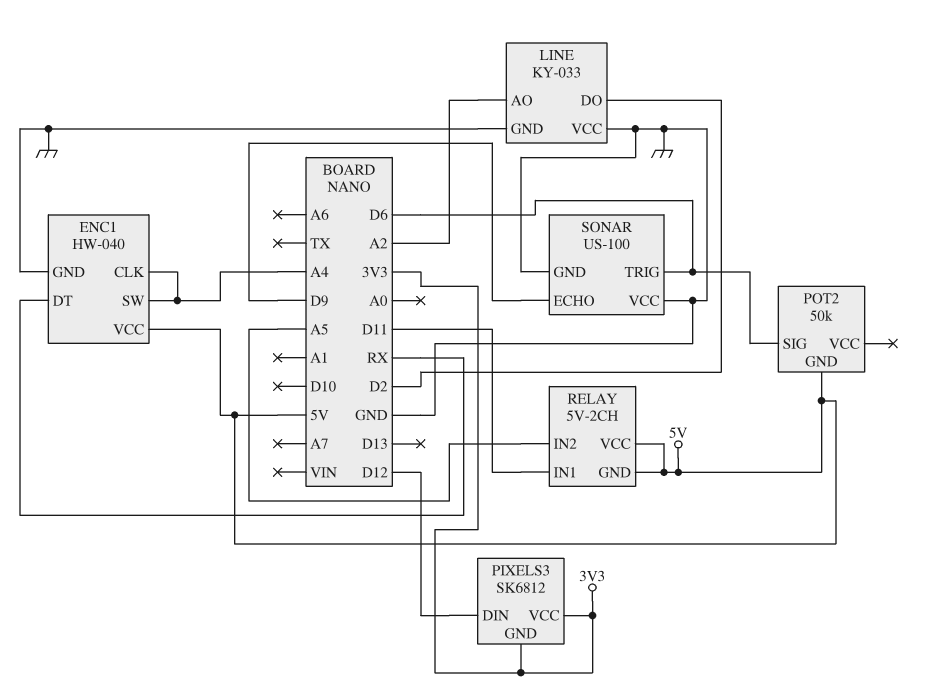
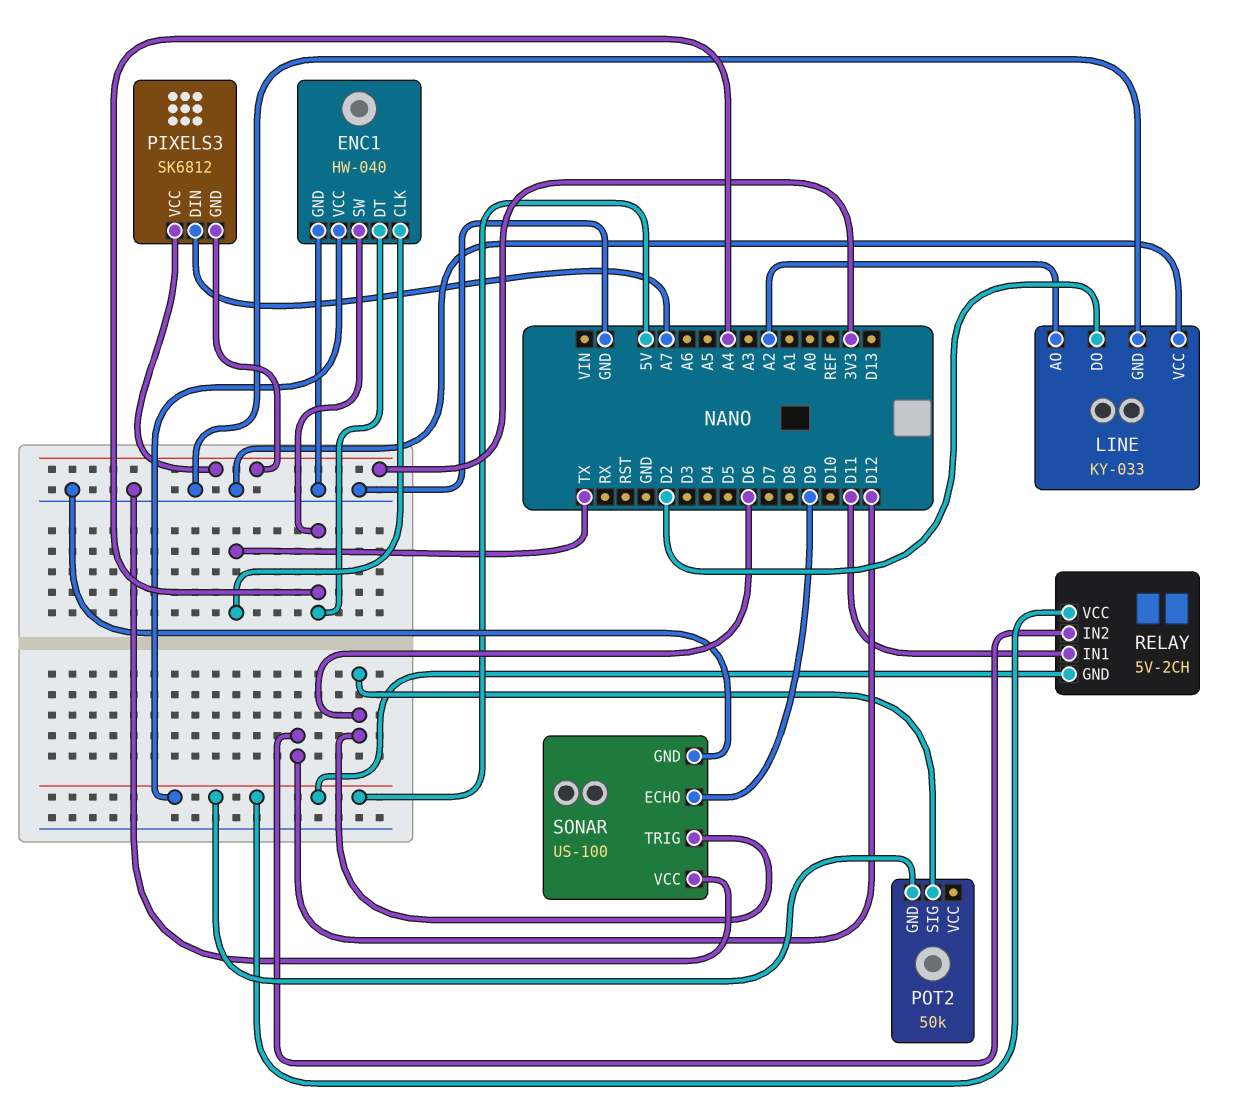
ENC1 pin CLK: A4 -> TX
ENC1 pin DT: RX -> A4
PIXELS3 pin DIN: D12 -> A7
RELAY pin IN2: A5 -> D12

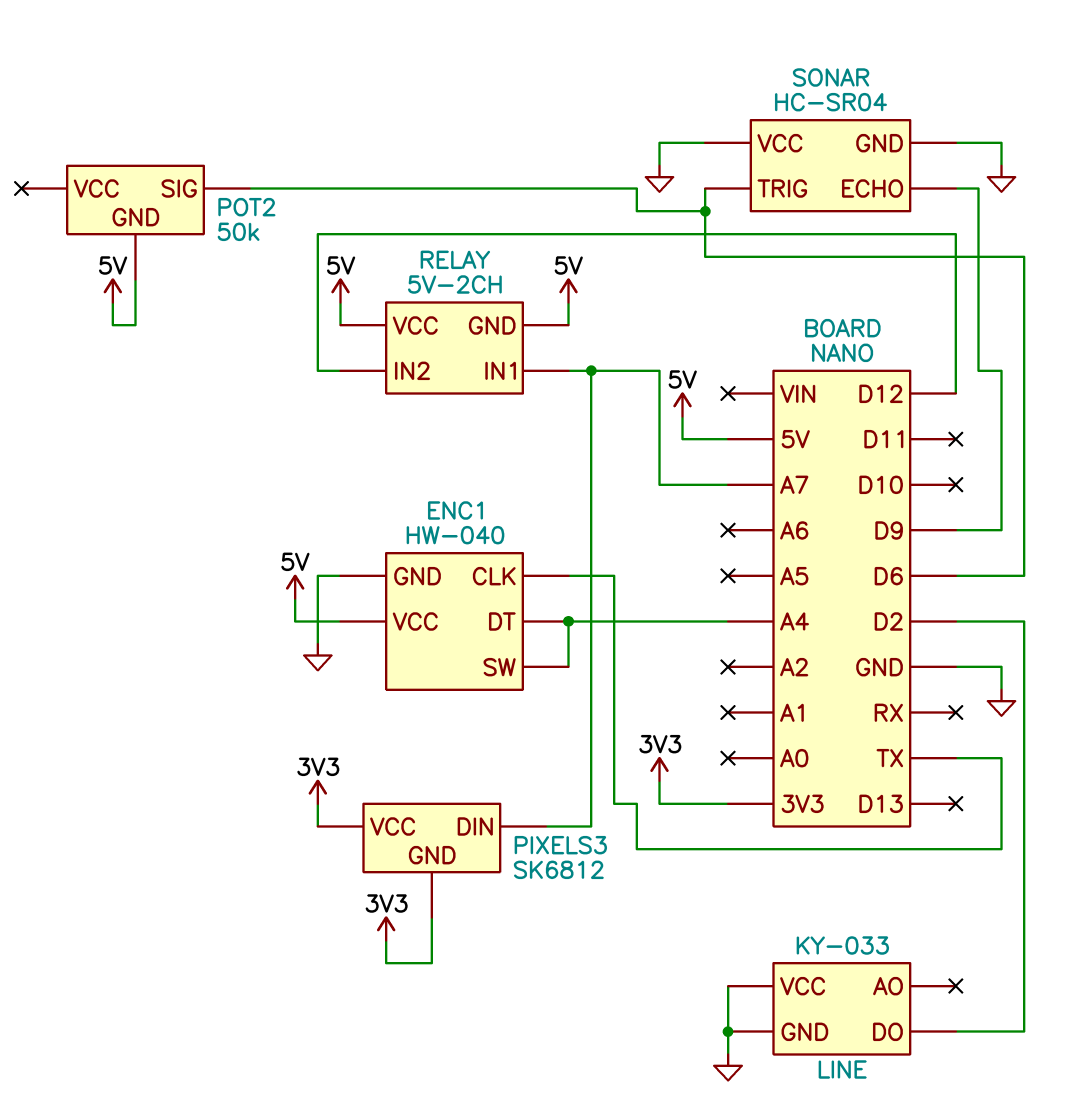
LINE pin AO: A2 -> none
RELAY pin IN1: D11 -> A7
SONAR: US-100 -> HC-SR04

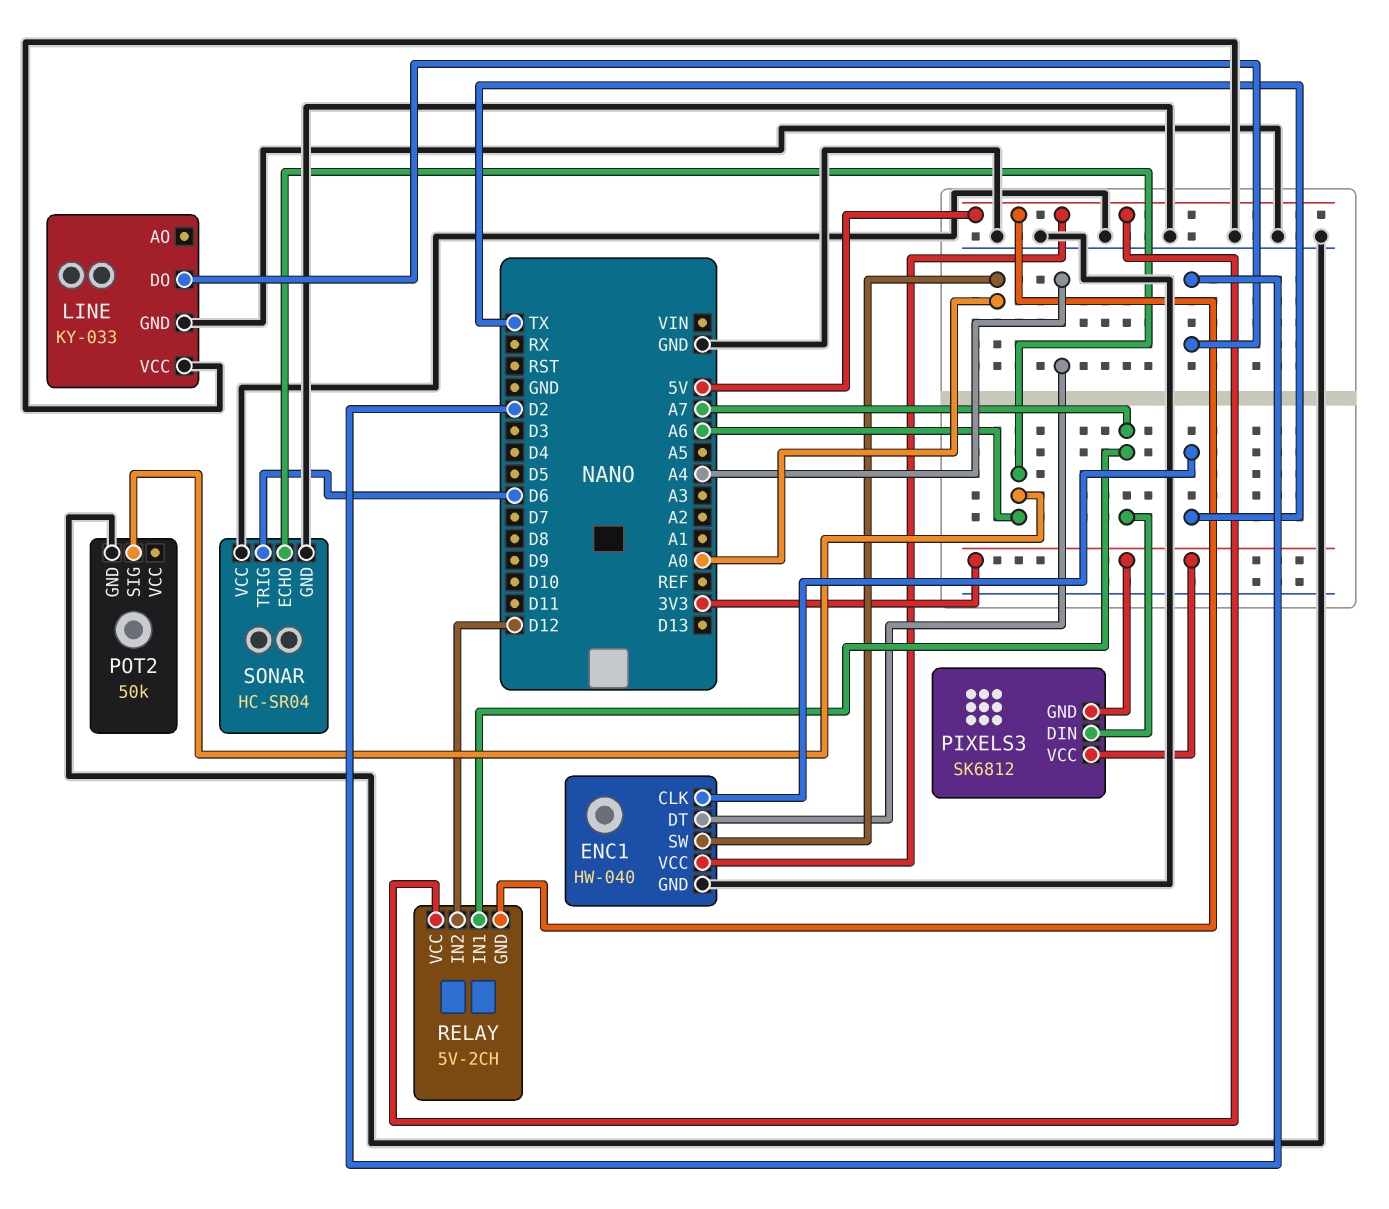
ENC1 pin SW: A4 -> A0
POT2 pin GND: 5V -> GND
POT2 pin SIG: D6 -> A6
SONAR pin ECHO: D9 -> A6

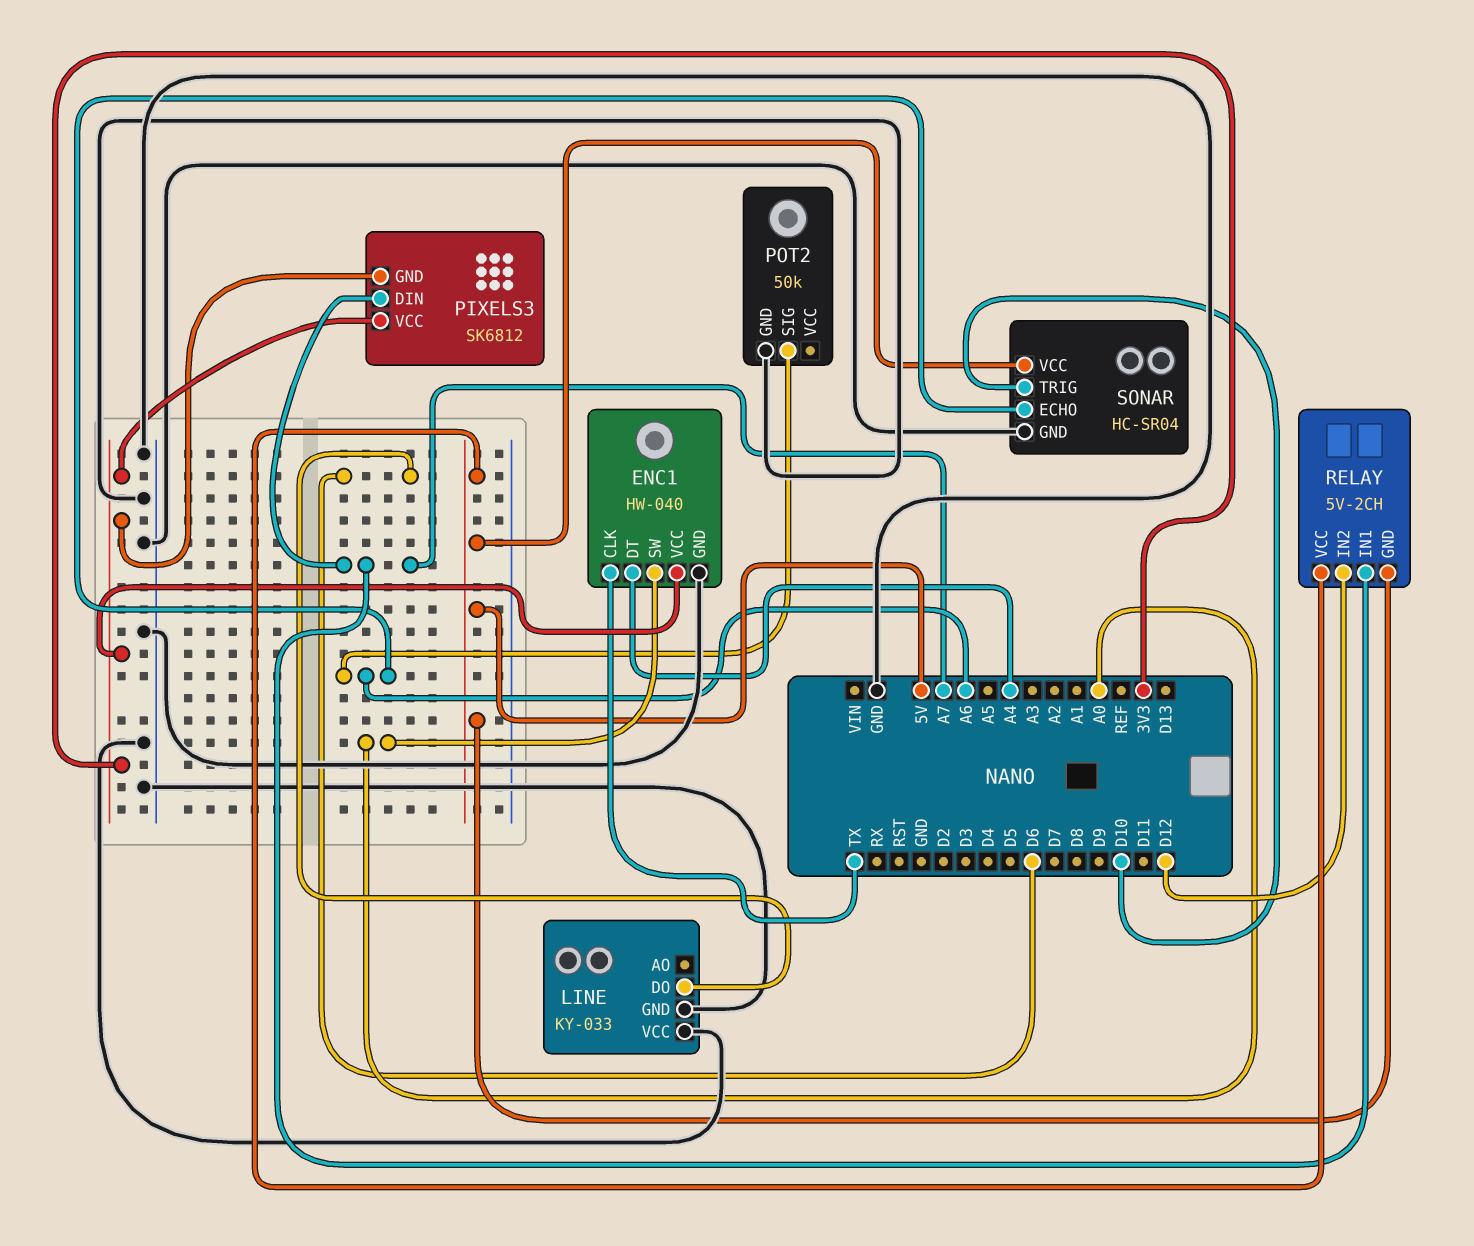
ENC1 pin VCC: 5V -> 3V3
LINE pin DO: D2 -> D6
SONAR pin TRIG: D6 -> D10
SONAR pin VCC: GND -> 5V

